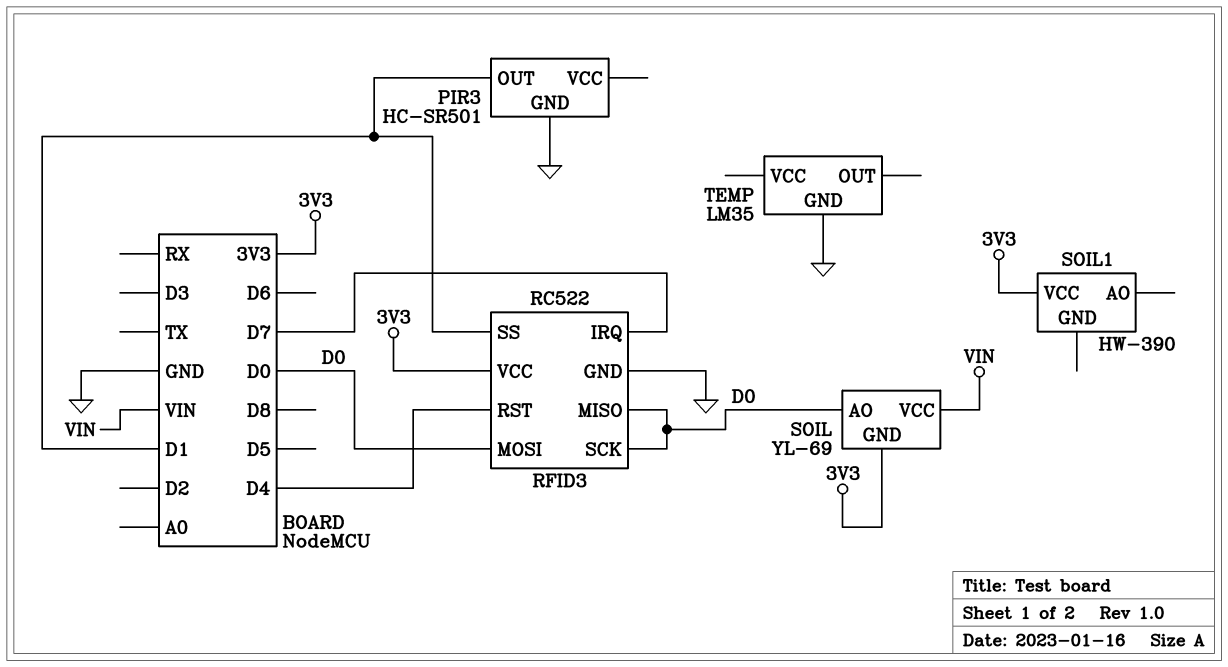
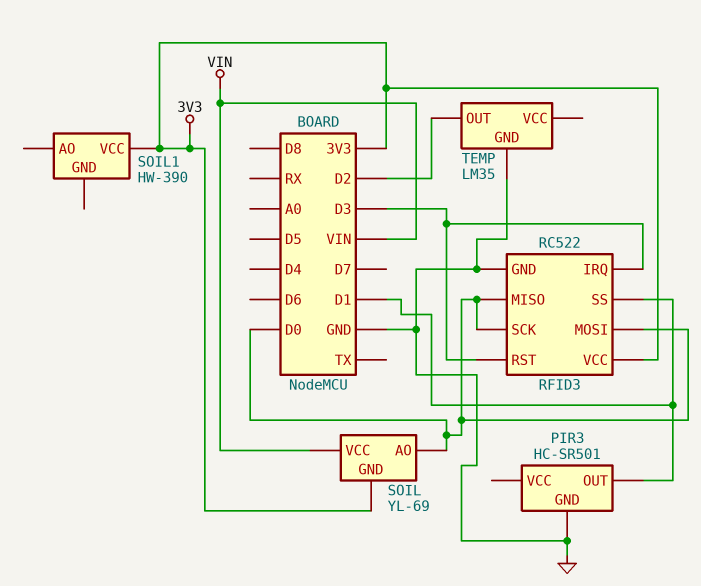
RFID3 pin IRQ: D7 -> D3
RFID3 pin RST: D4 -> D3
TEMP pin OUT: none -> D2

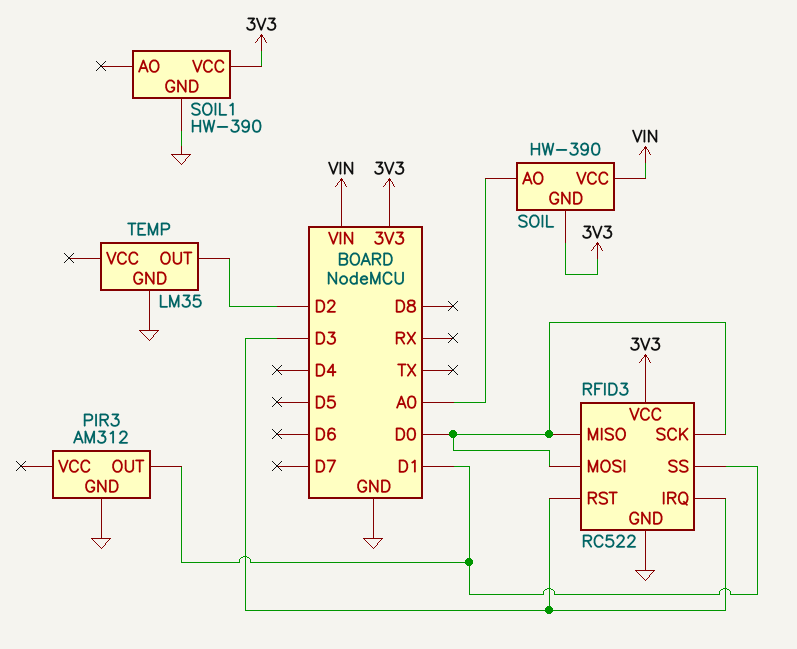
PIR3: HC-SR501 -> AM312
SOIL: YL-69 -> HW-390
SOIL pin AO: D0 -> A0
SOIL1 pin GND: none -> GND

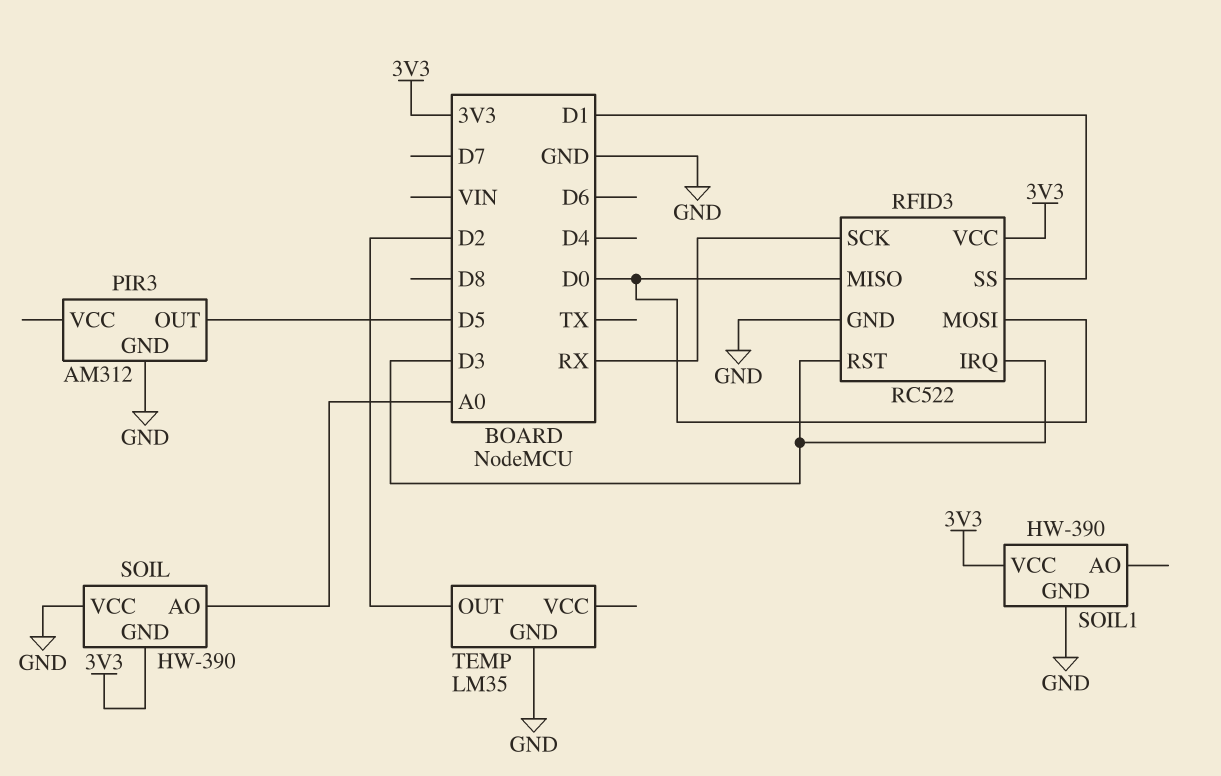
PIR3 pin OUT: D1 -> D5
RFID3 pin SCK: D0 -> RX
SOIL pin VCC: VIN -> GND

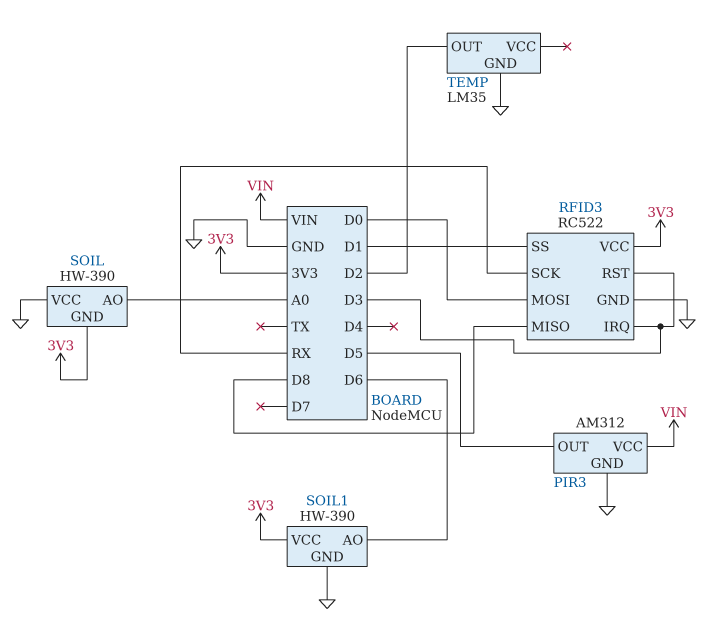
PIR3 pin VCC: none -> VIN
RFID3 pin MISO: D0 -> D8
SOIL1 pin AO: none -> D6

